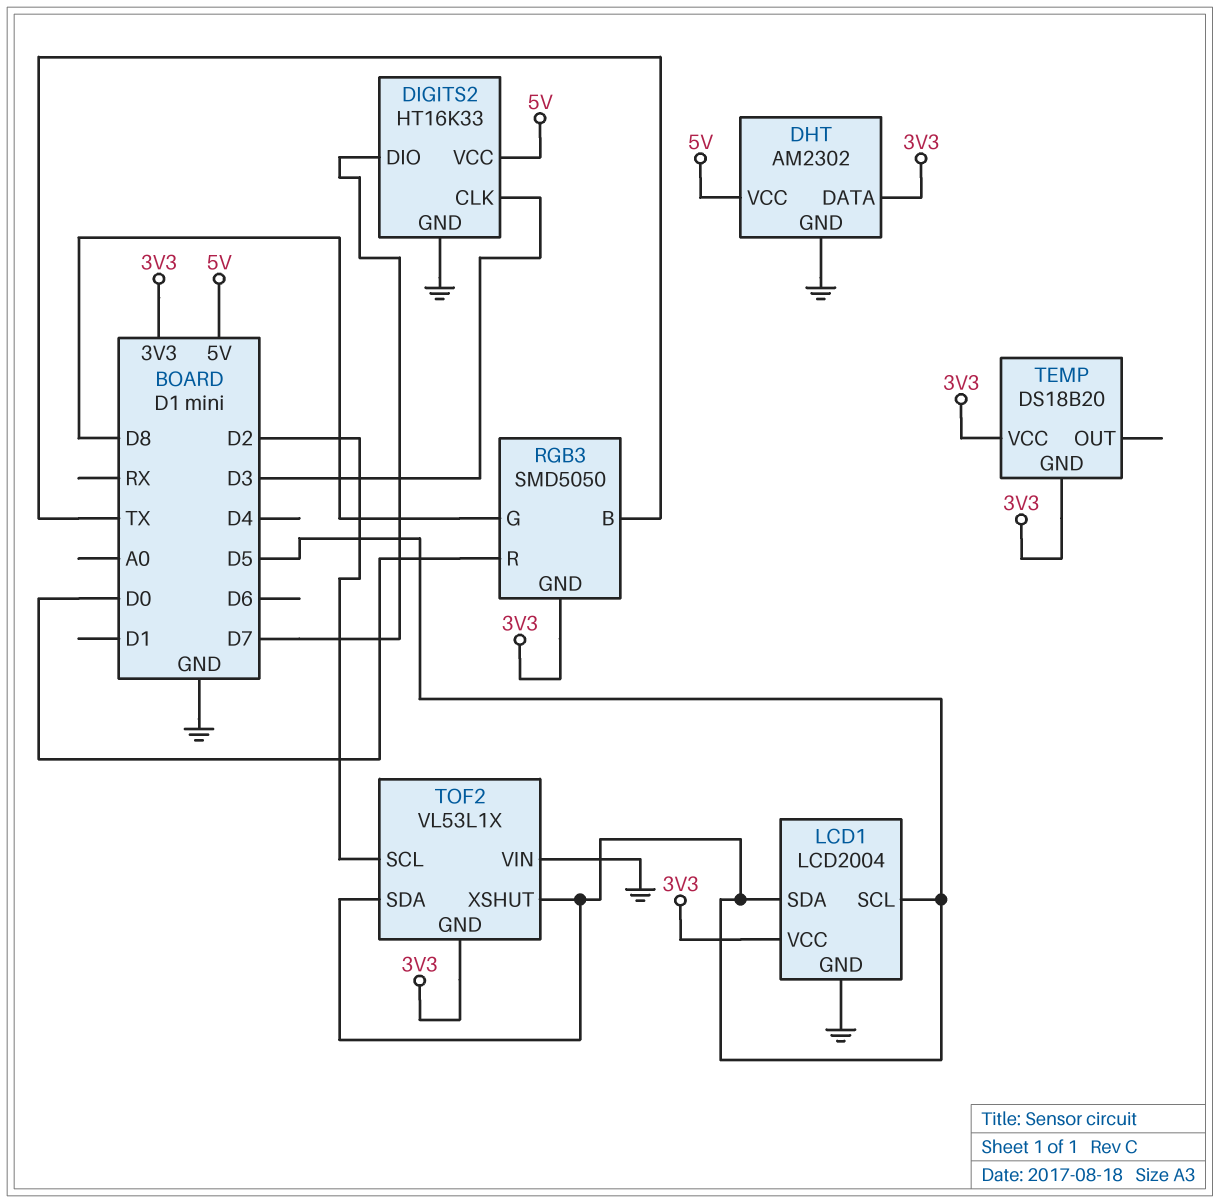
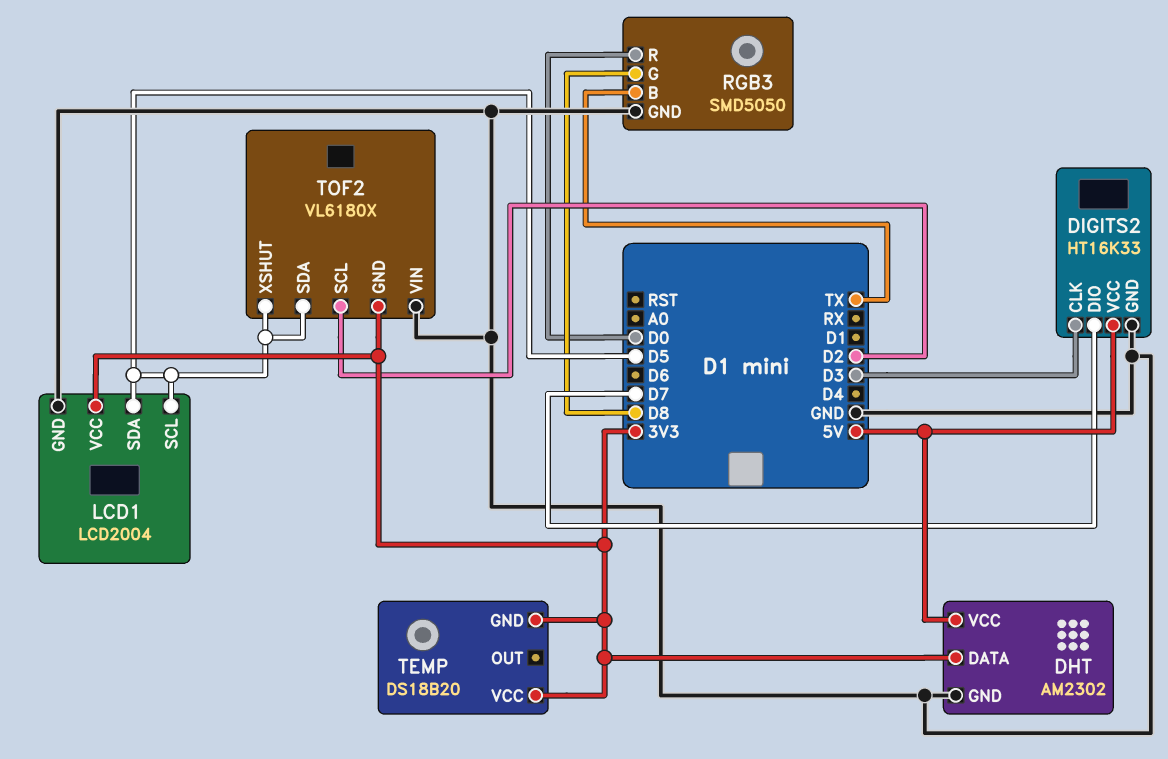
RGB3 pin GND: 3V3 -> GND
TOF2: VL53L1X -> VL6180X

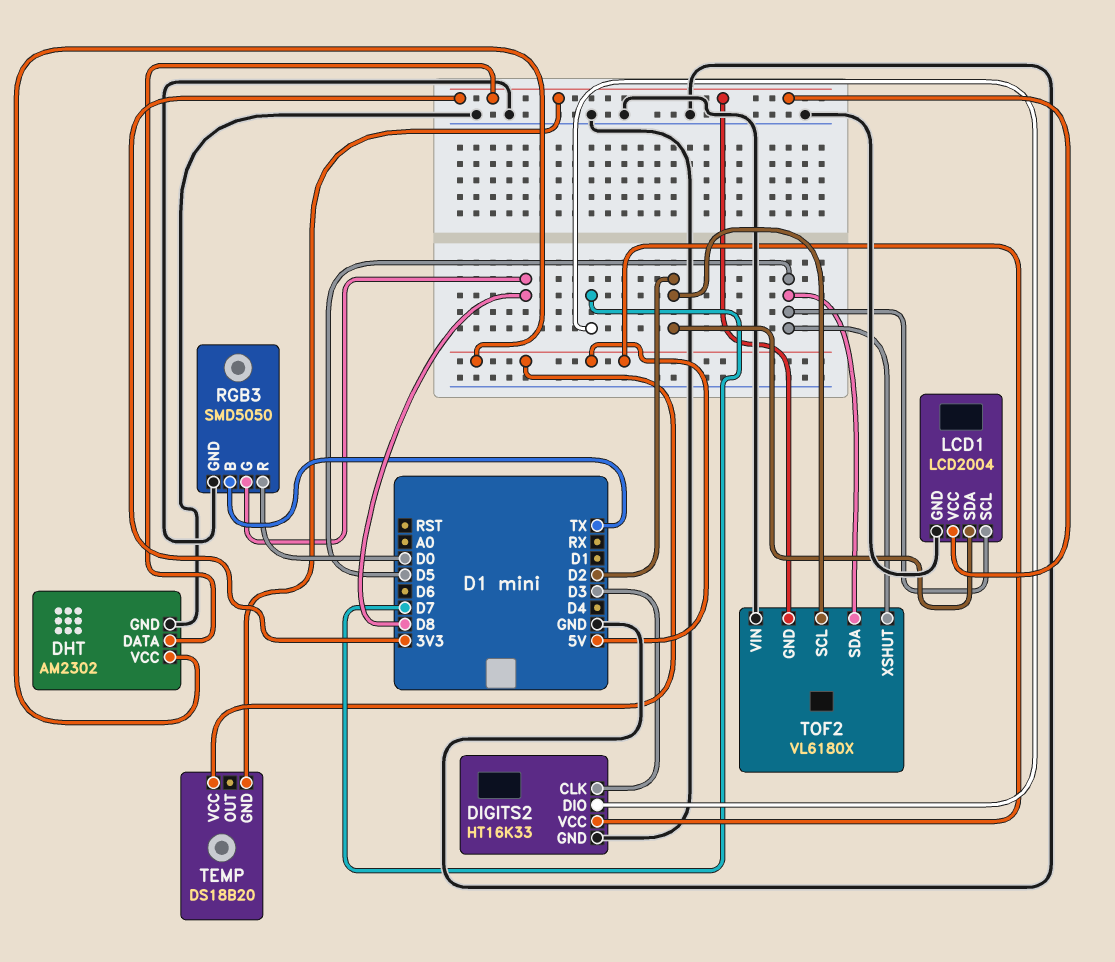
LCD1 pin SDA: D5 -> D2
TEMP pin VCC: 3V3 -> 5V

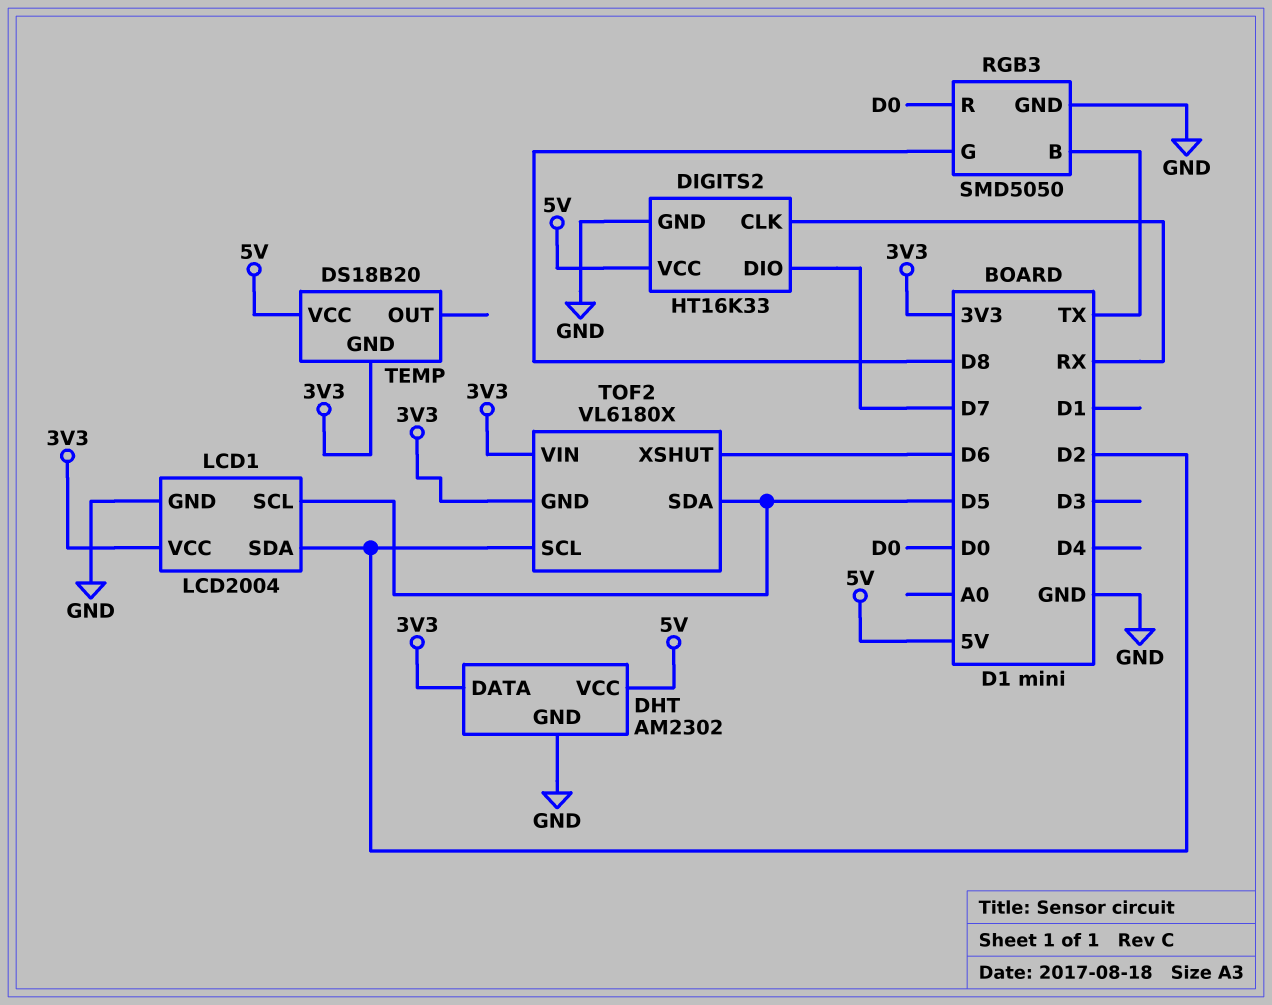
DIGITS2 pin CLK: D3 -> RX
TOF2 pin VIN: GND -> 3V3
TOF2 pin XSHUT: D5 -> D6

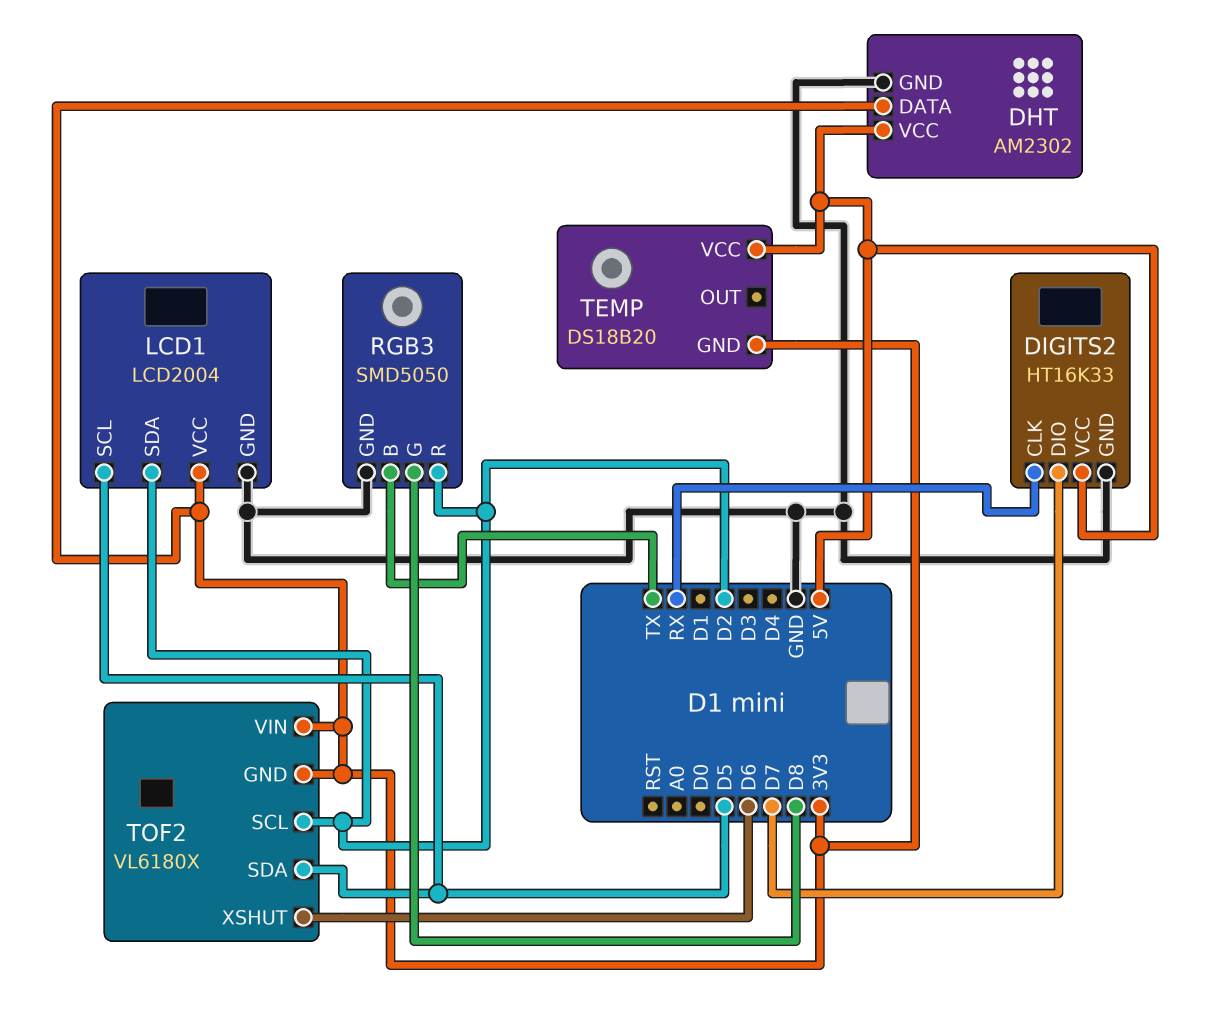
RGB3 pin R: D0 -> D2

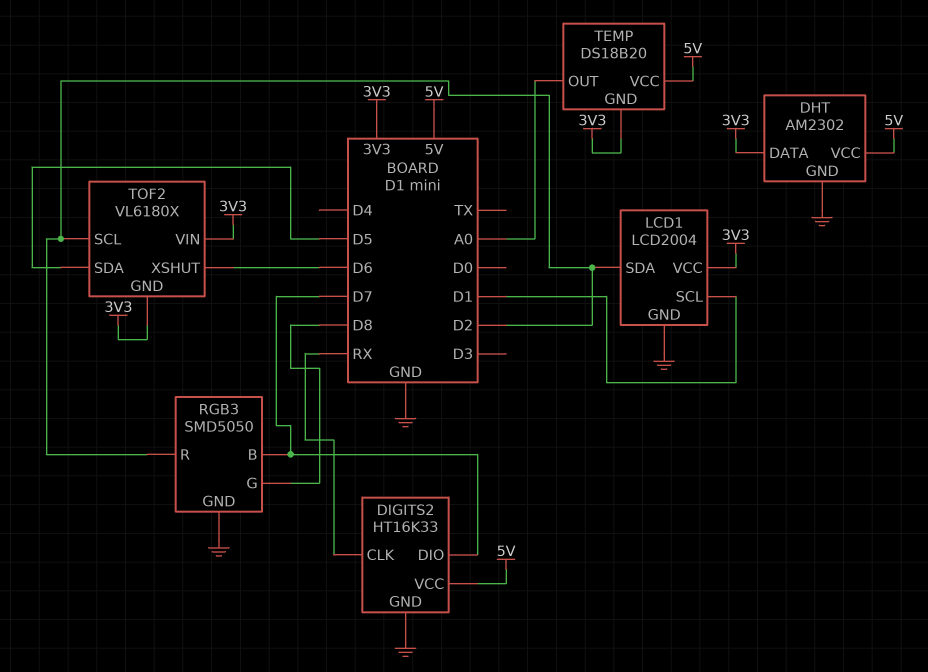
LCD1 pin SCL: D5 -> D1
RGB3 pin B: TX -> D7
TEMP pin OUT: none -> A0

